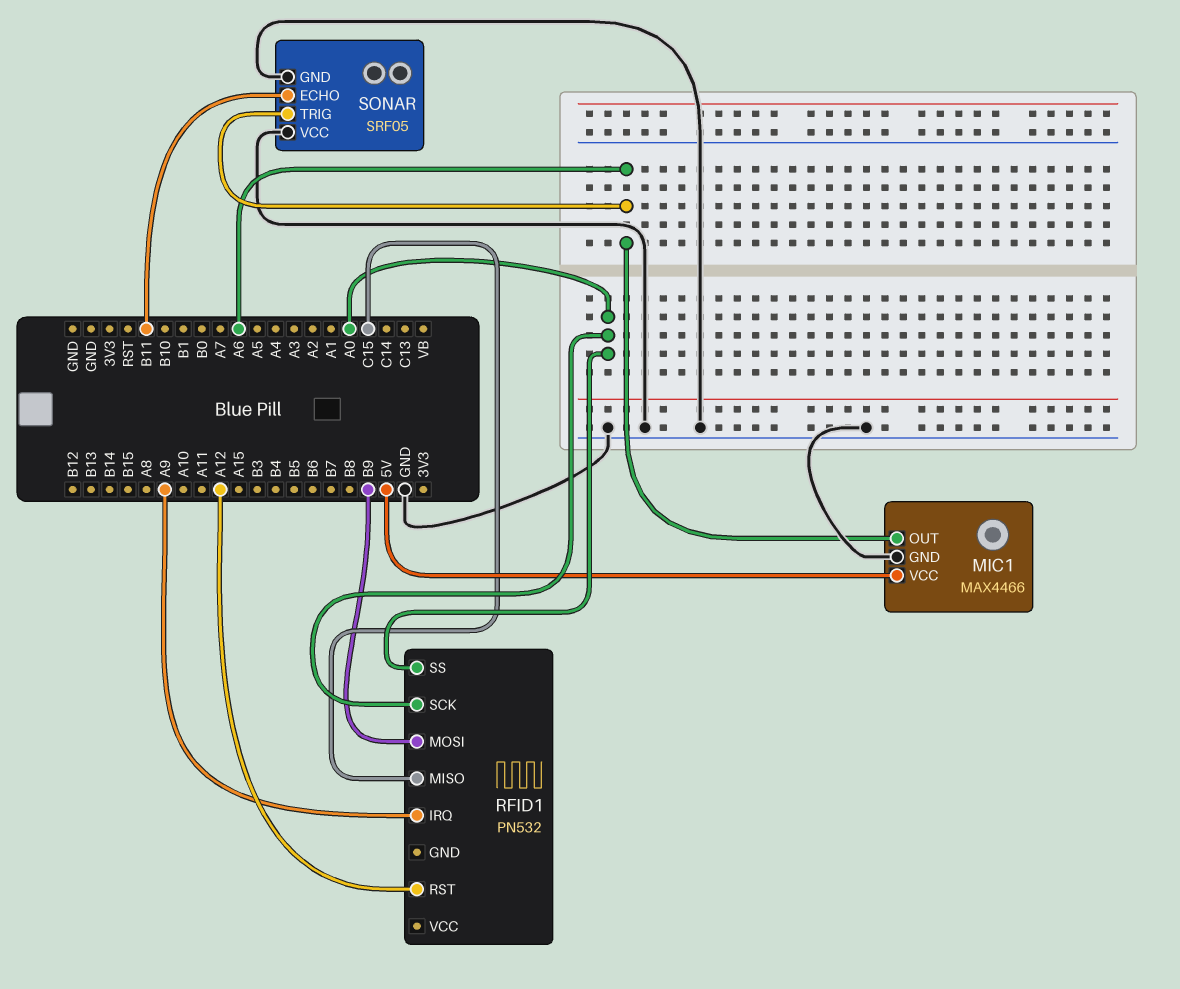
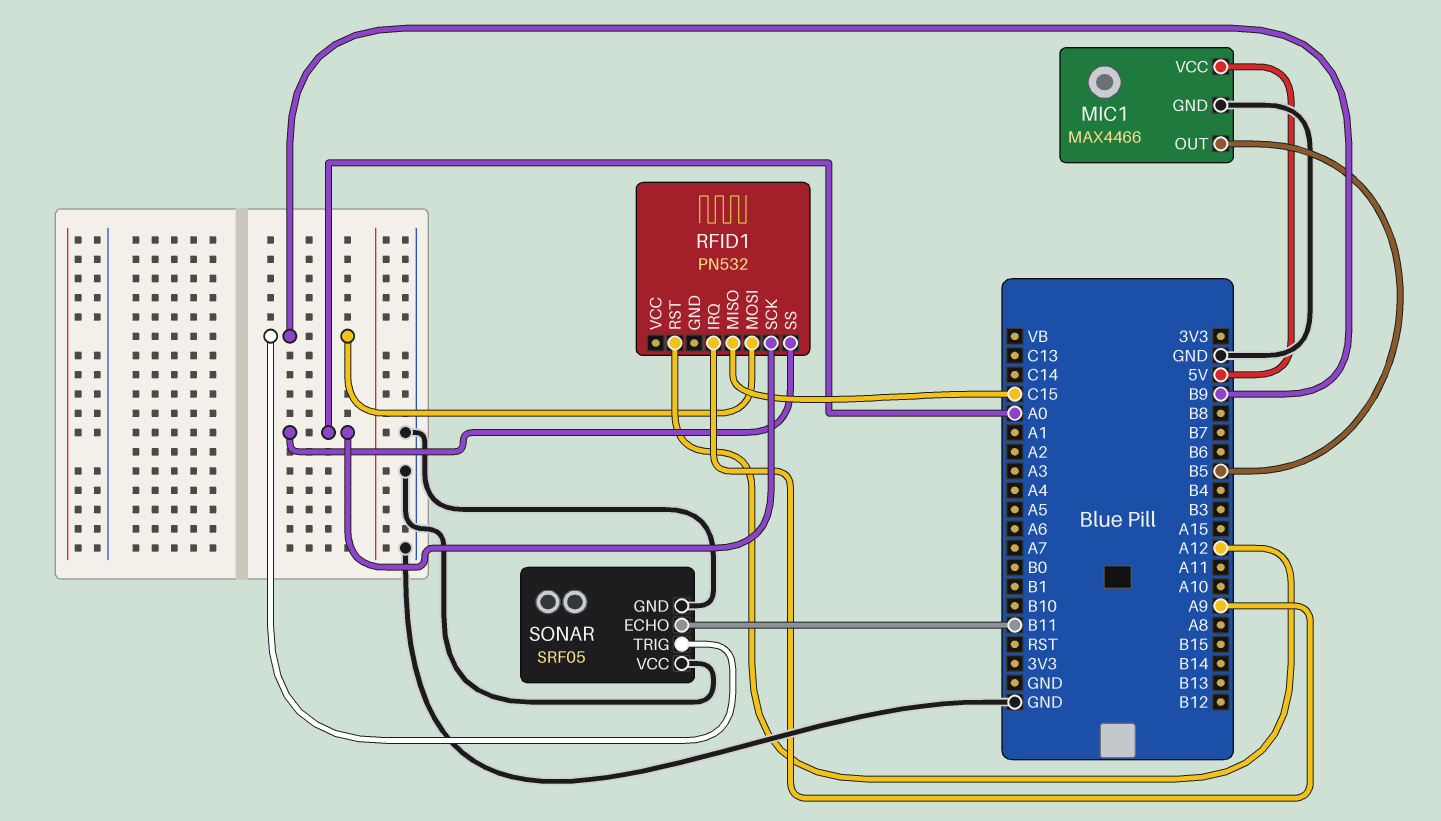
MIC1 pin OUT: A6 -> B5
SONAR pin TRIG: A6 -> B9

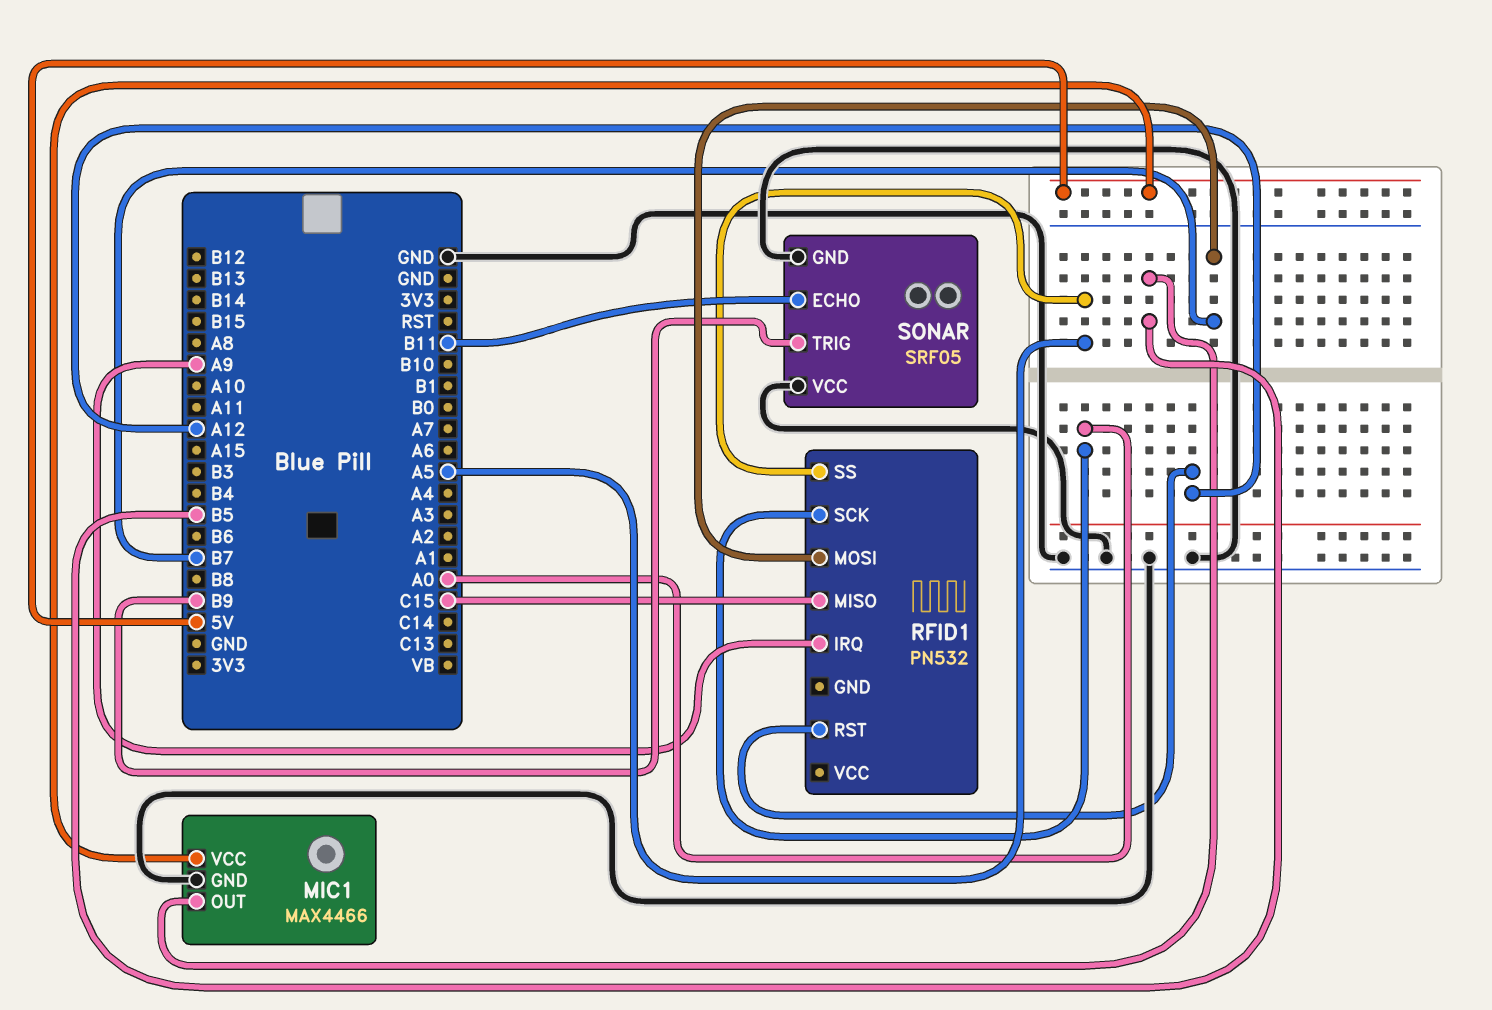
RFID1 pin MOSI: B9 -> B7
RFID1 pin SS: A0 -> A5

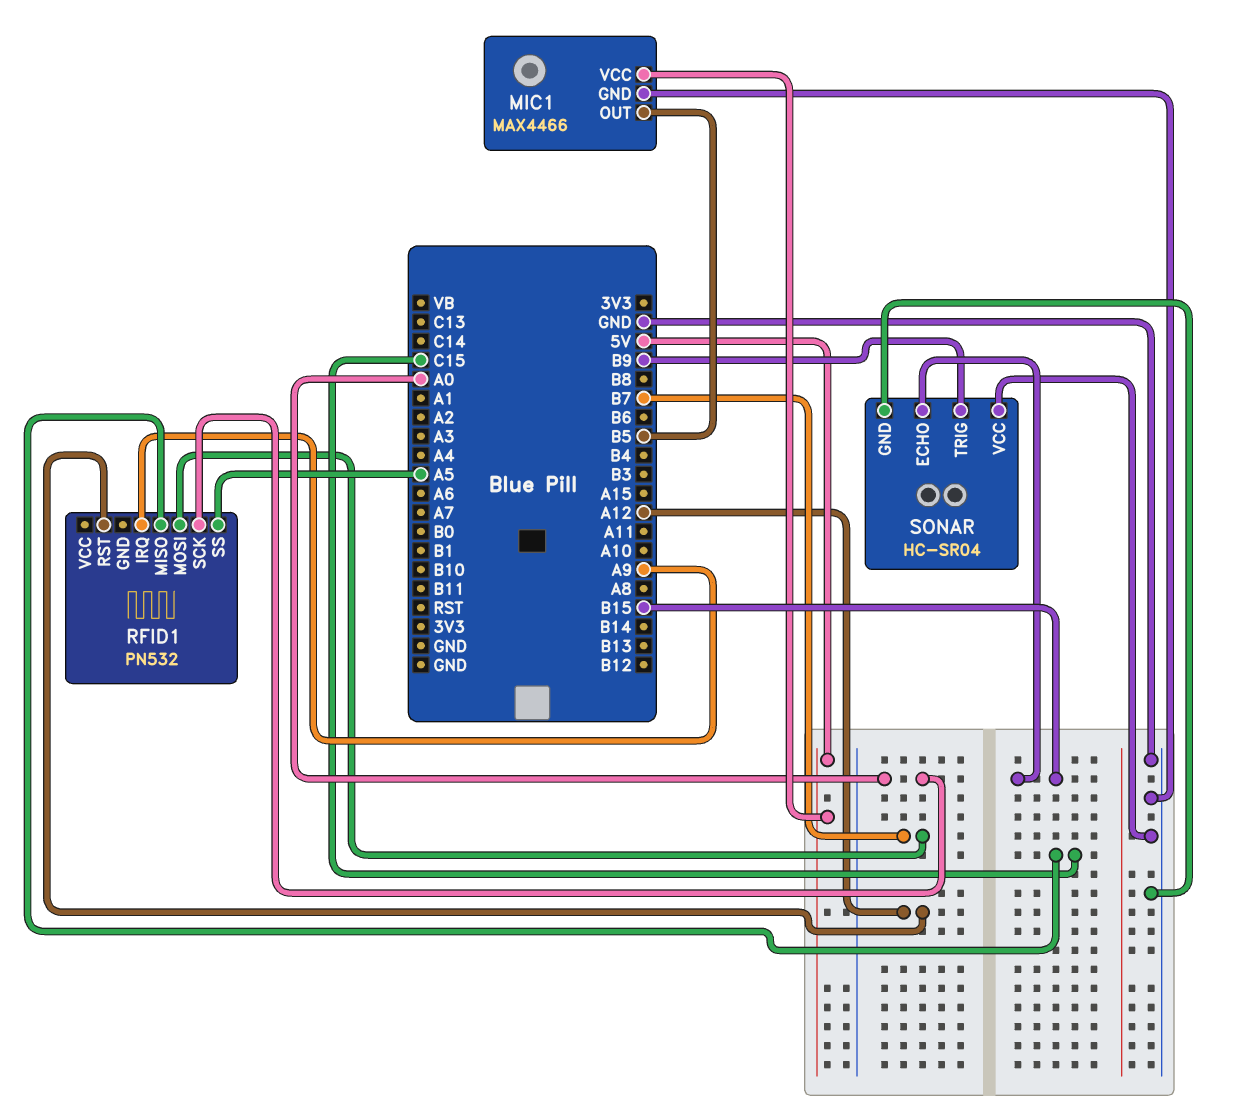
SONAR: SRF05 -> HC-SR04
SONAR pin ECHO: B11 -> B15

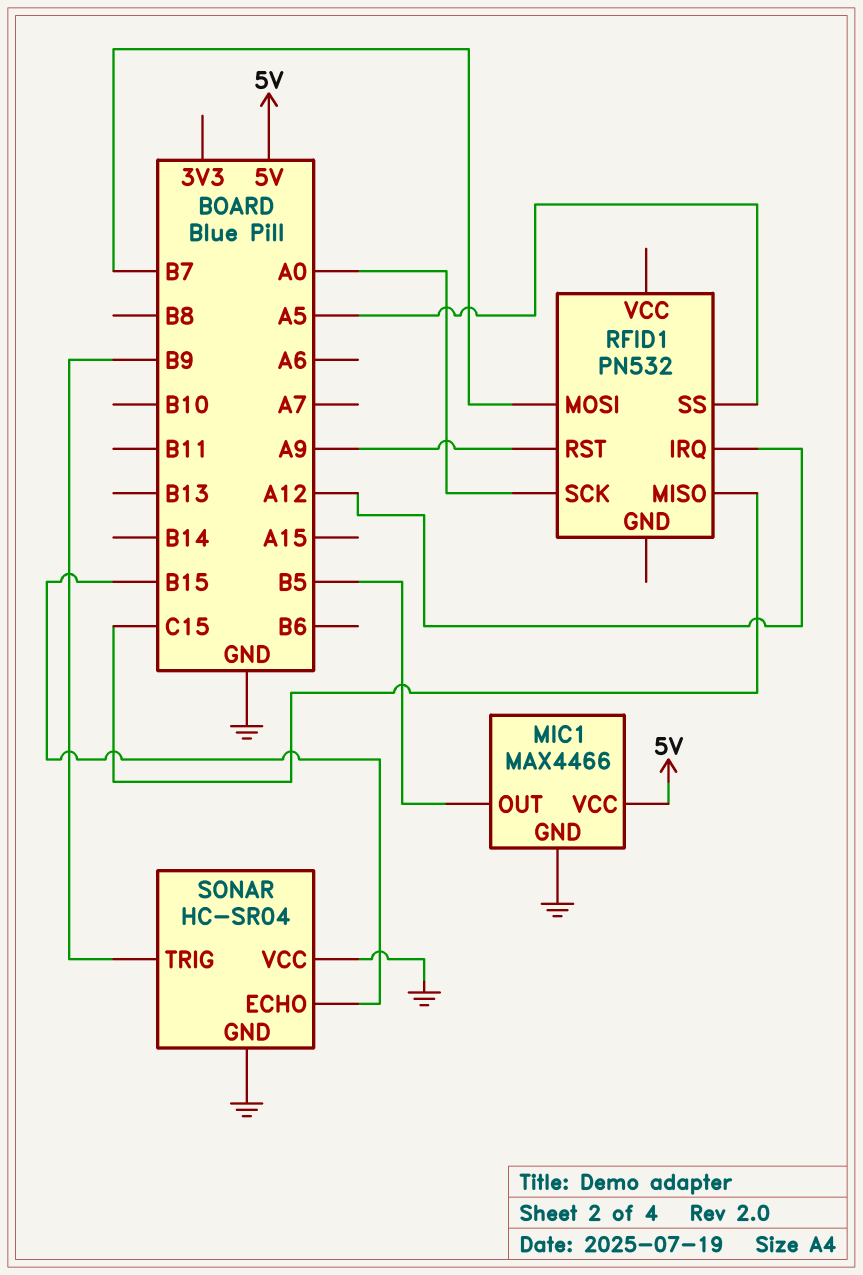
RFID1 pin IRQ: A9 -> A12
RFID1 pin RST: A12 -> A9

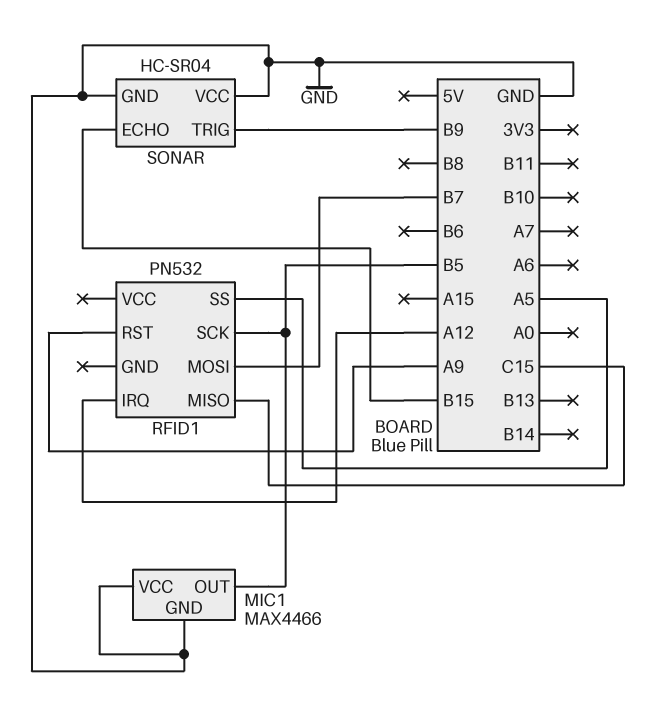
MIC1 pin VCC: 5V -> GND
RFID1 pin SCK: A0 -> B5

